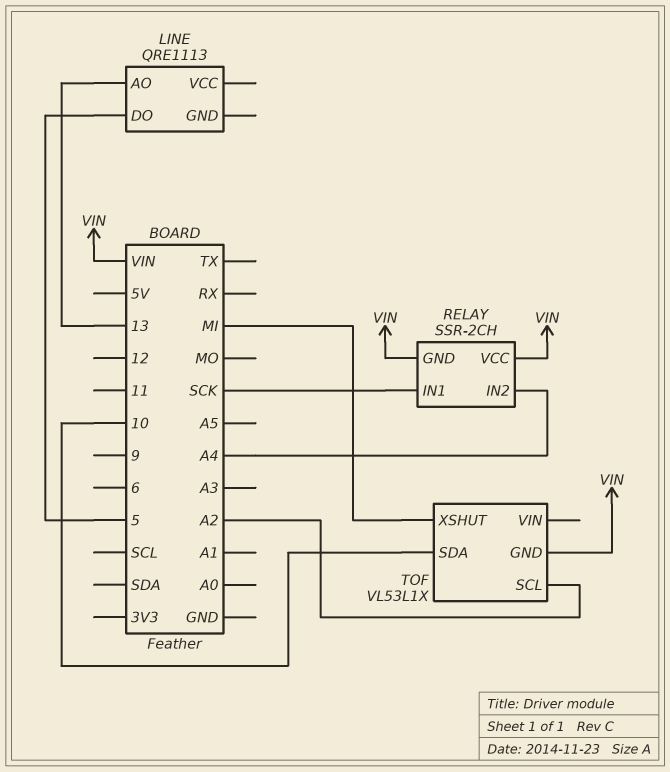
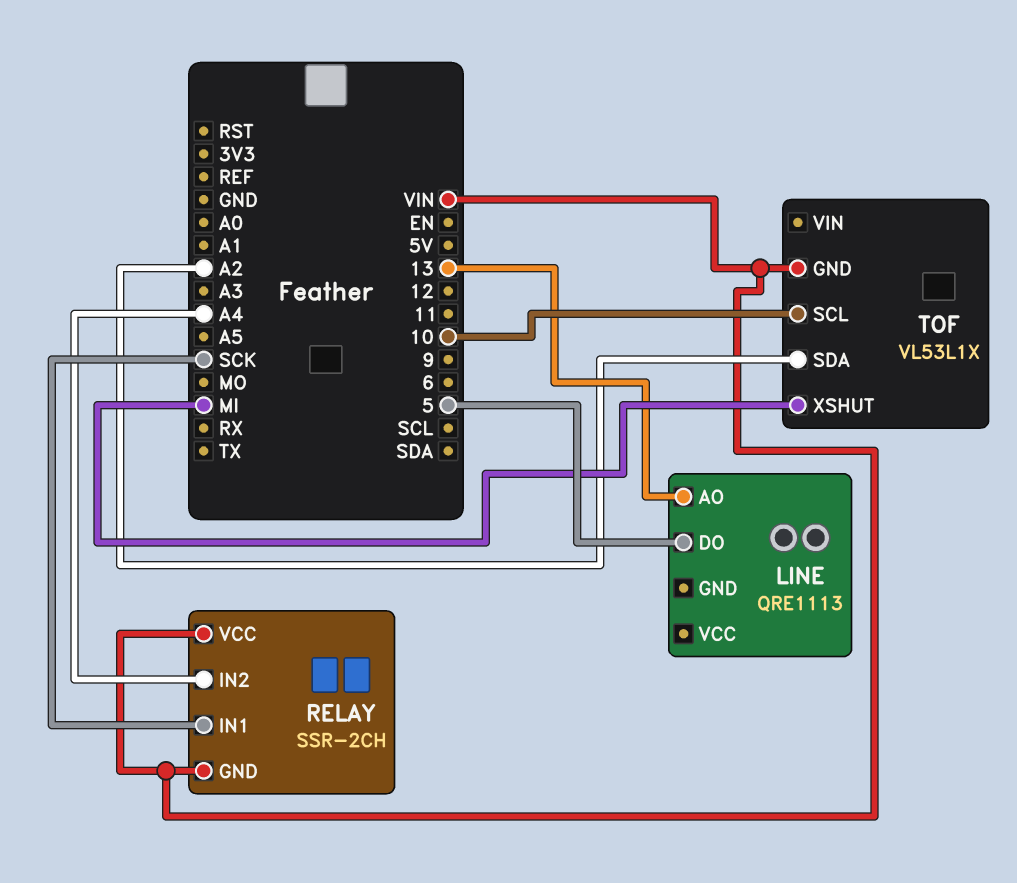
TOF pin SCL: A2 -> 10
TOF pin SDA: 10 -> A2

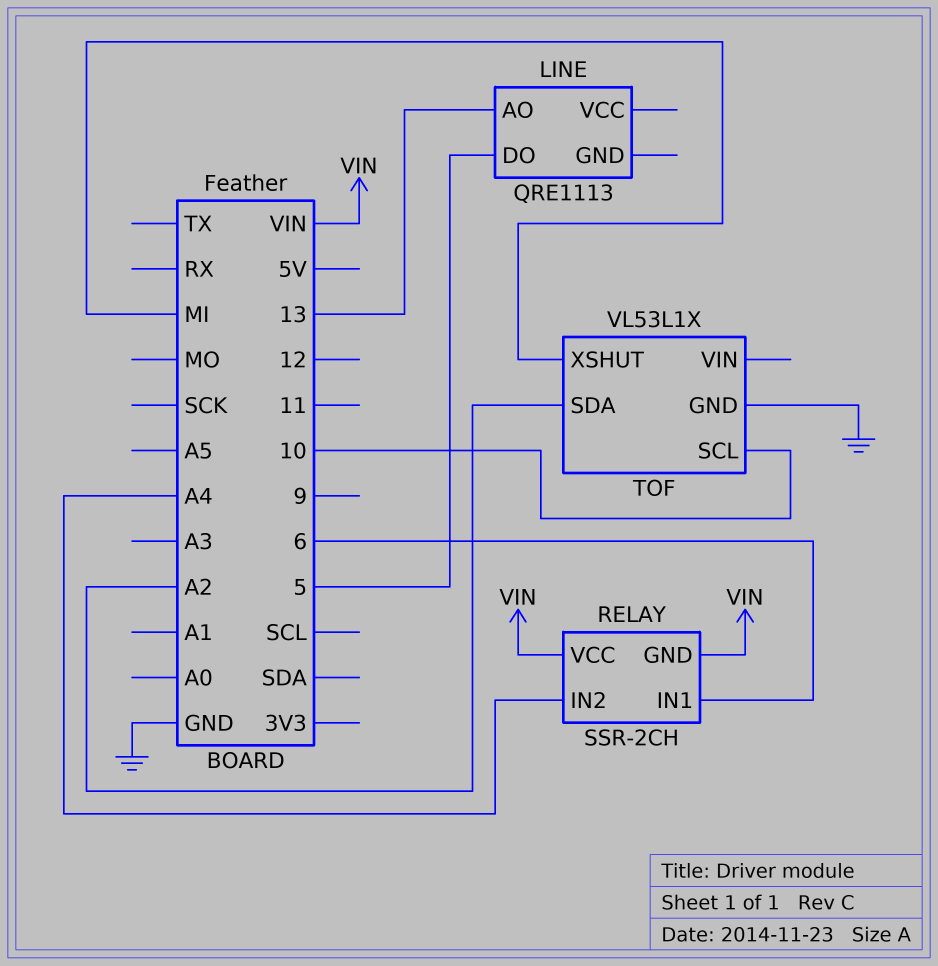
RELAY pin IN1: SCK -> 6
TOF pin GND: VIN -> GND

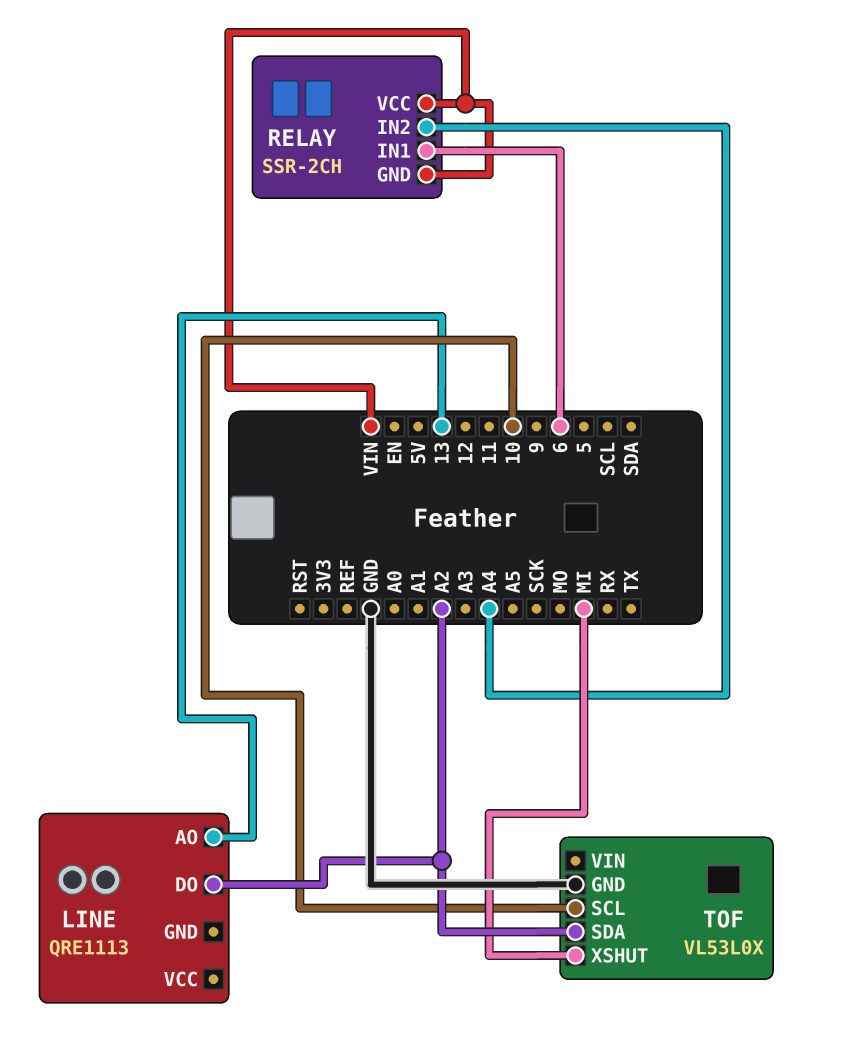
LINE pin DO: 5 -> A2
TOF: VL53L1X -> VL53L0X

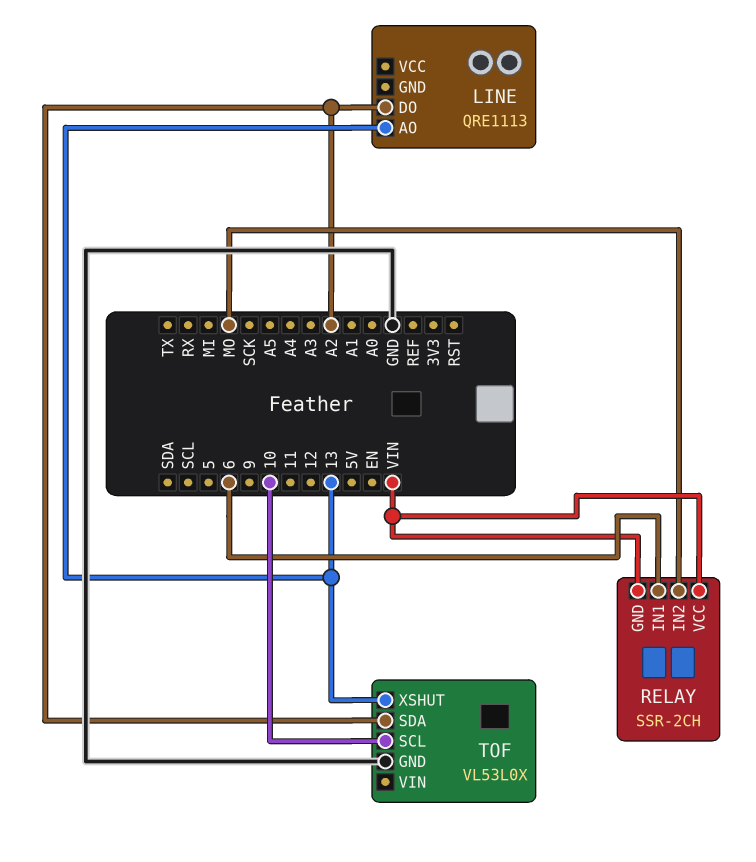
RELAY pin IN2: A4 -> MO
TOF pin XSHUT: MI -> 13

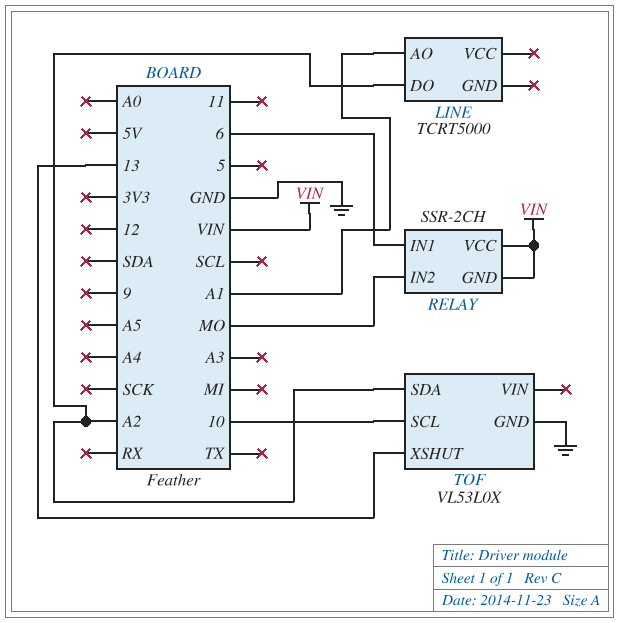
LINE: QRE1113 -> TCRT5000
LINE pin AO: 13 -> A1

